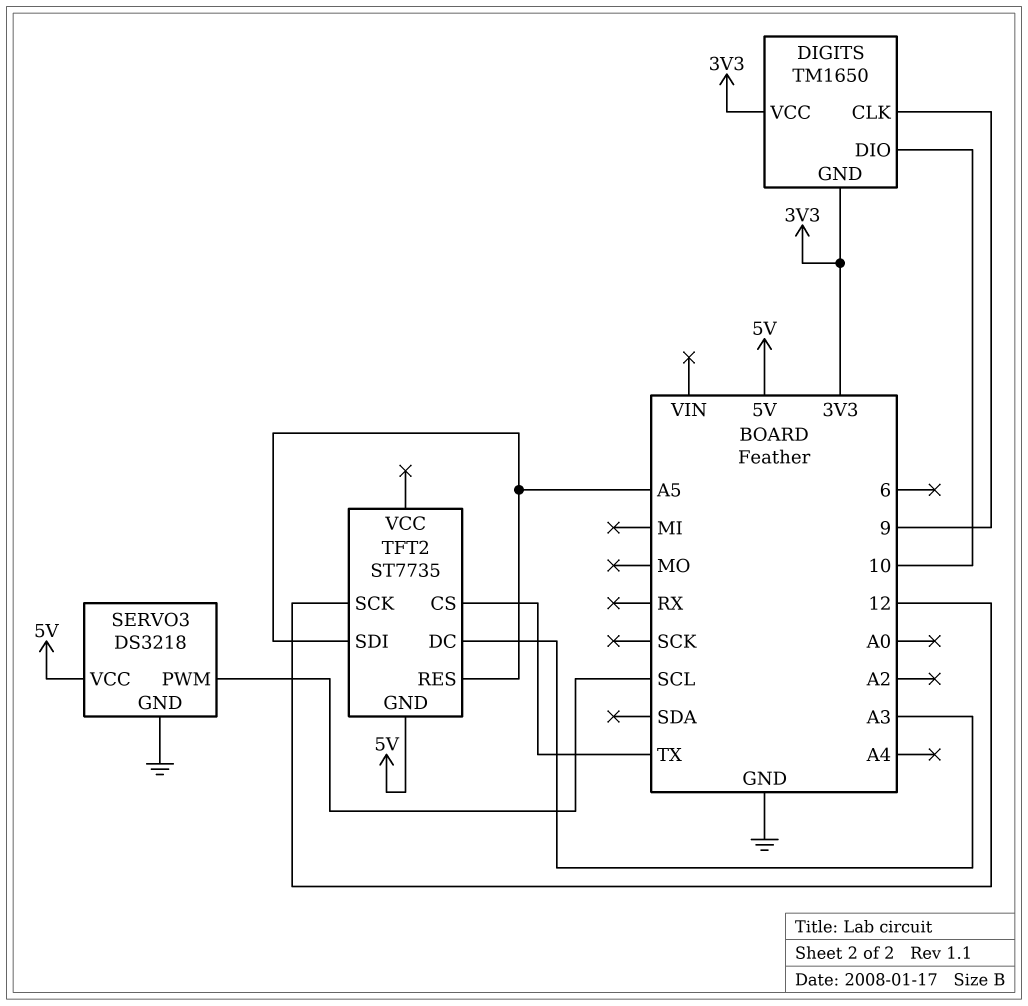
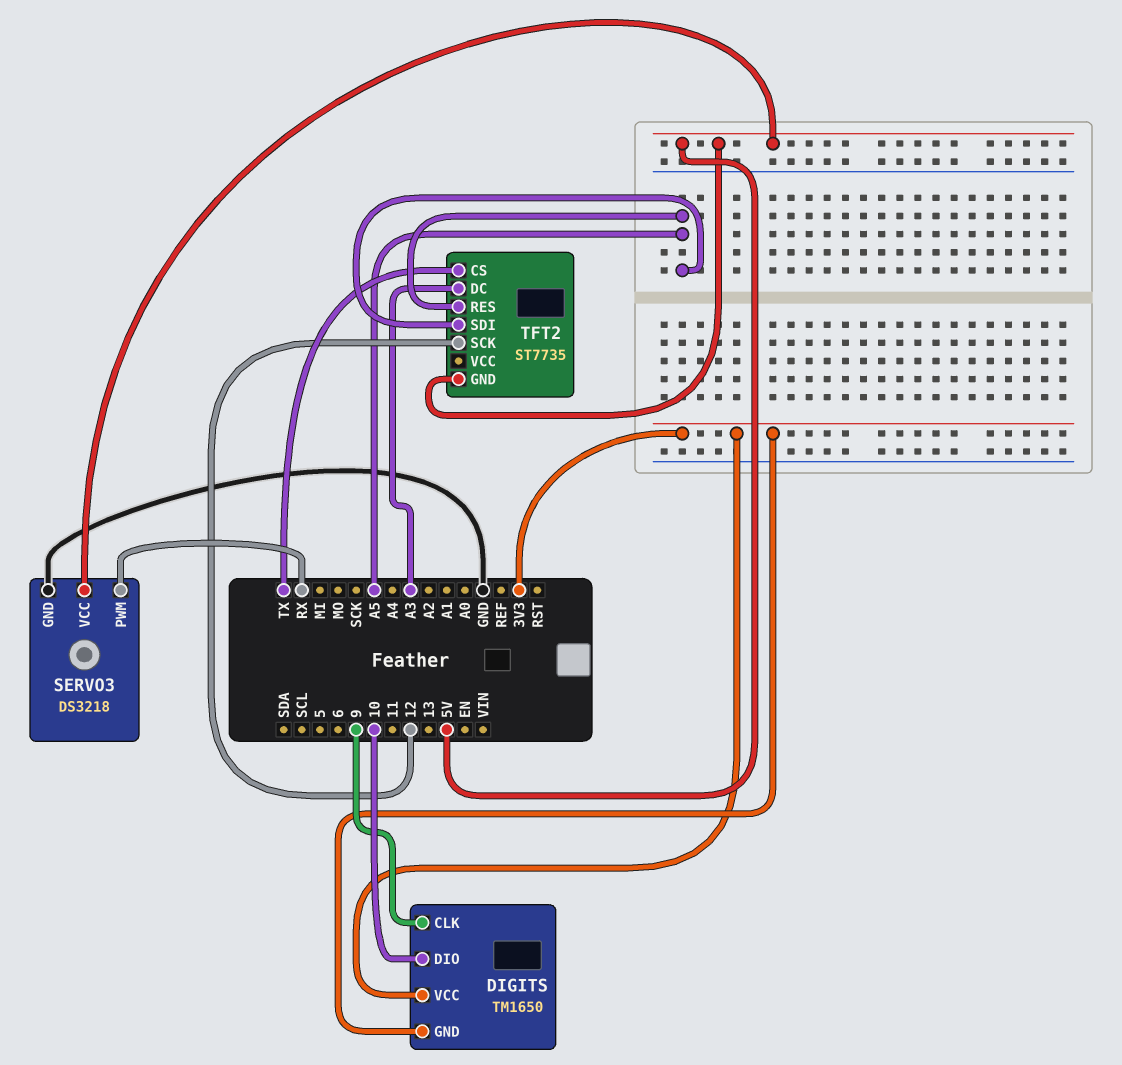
SERVO3 pin PWM: SCL -> RX

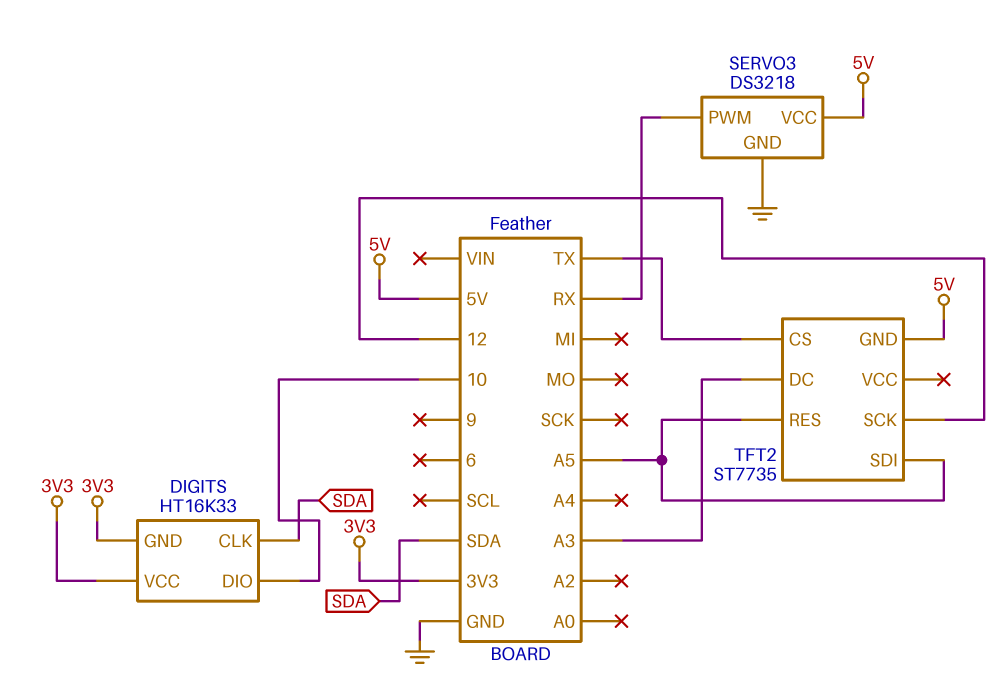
DIGITS: TM1650 -> HT16K33
DIGITS pin CLK: 9 -> SDA

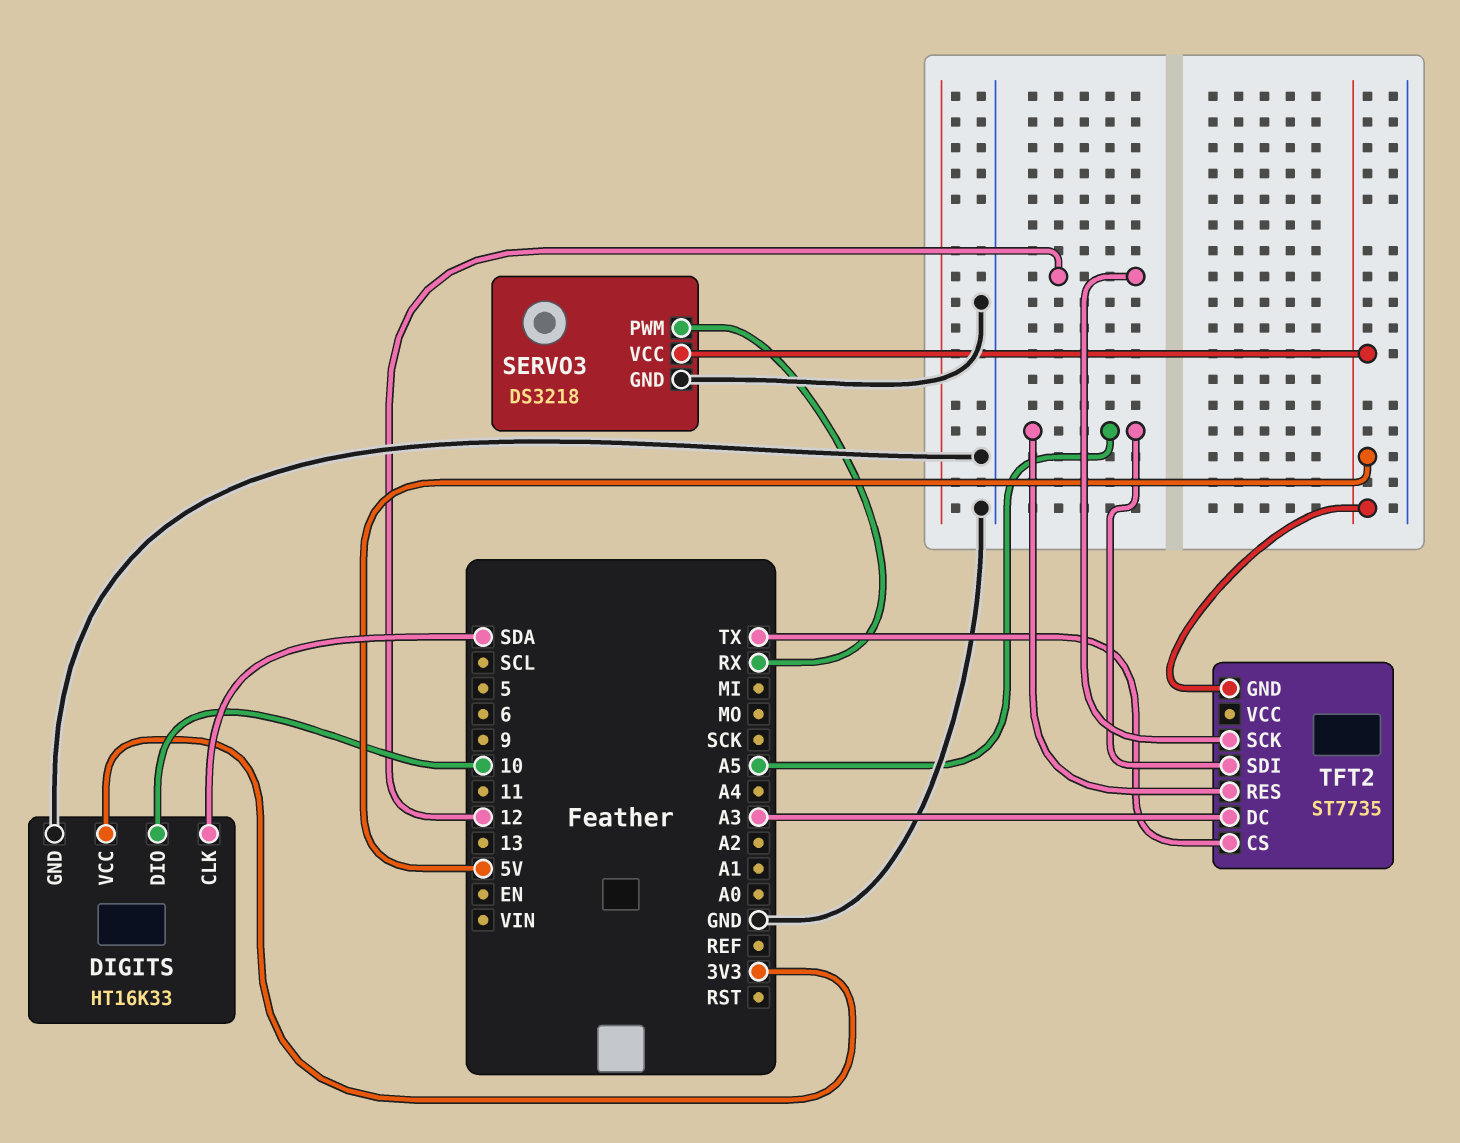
DIGITS pin GND: 3V3 -> GND

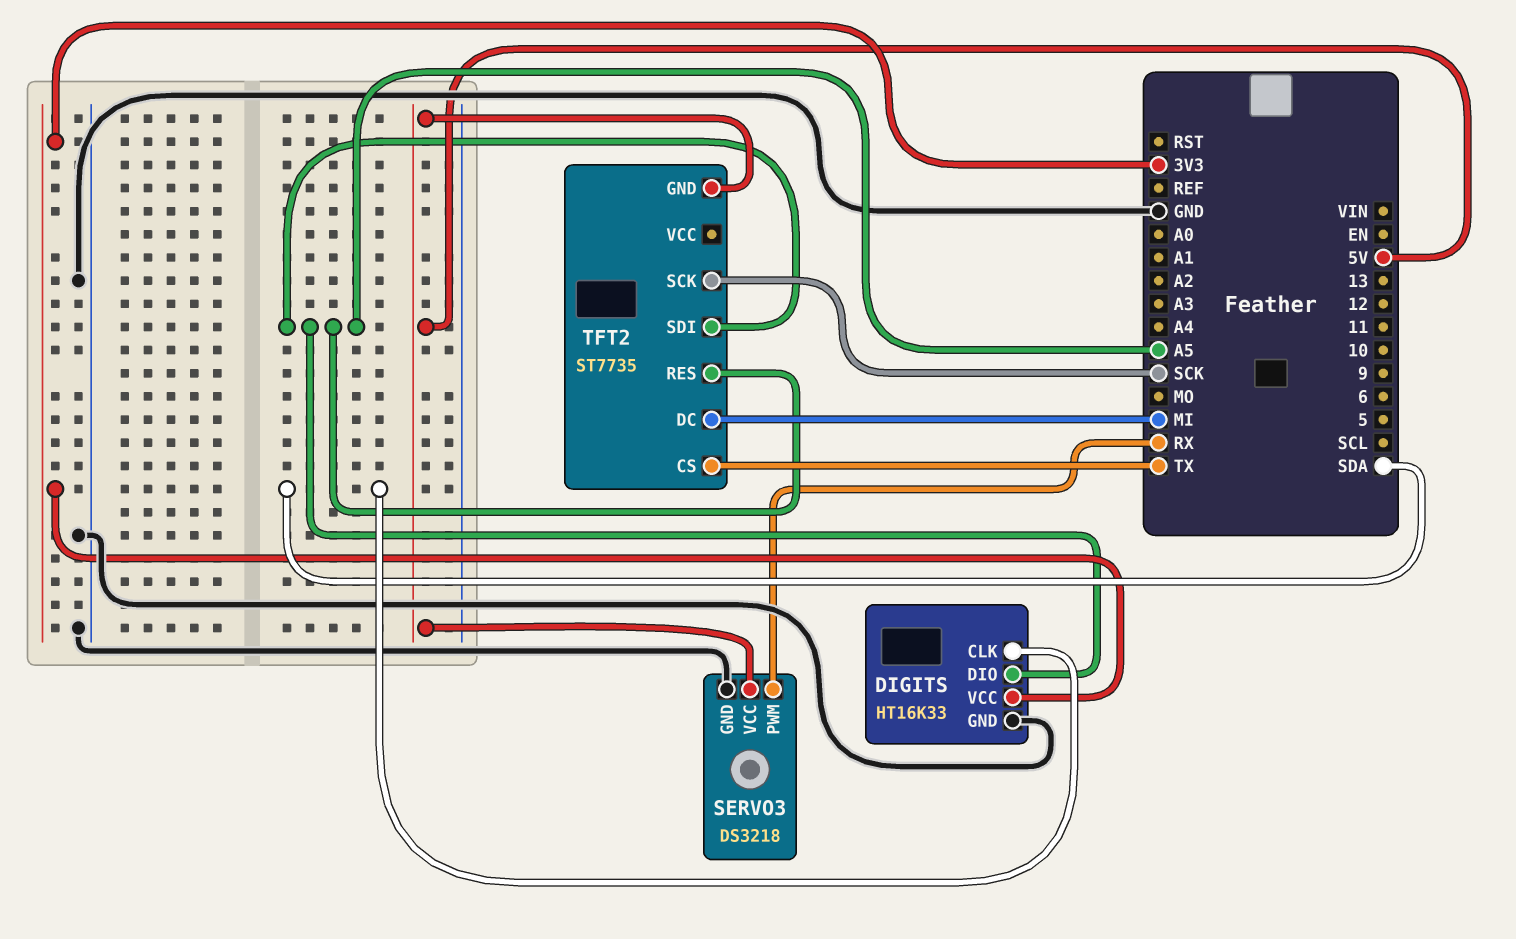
DIGITS pin DIO: 10 -> A5
TFT2 pin DC: A3 -> MI
TFT2 pin SCK: 12 -> SCK

